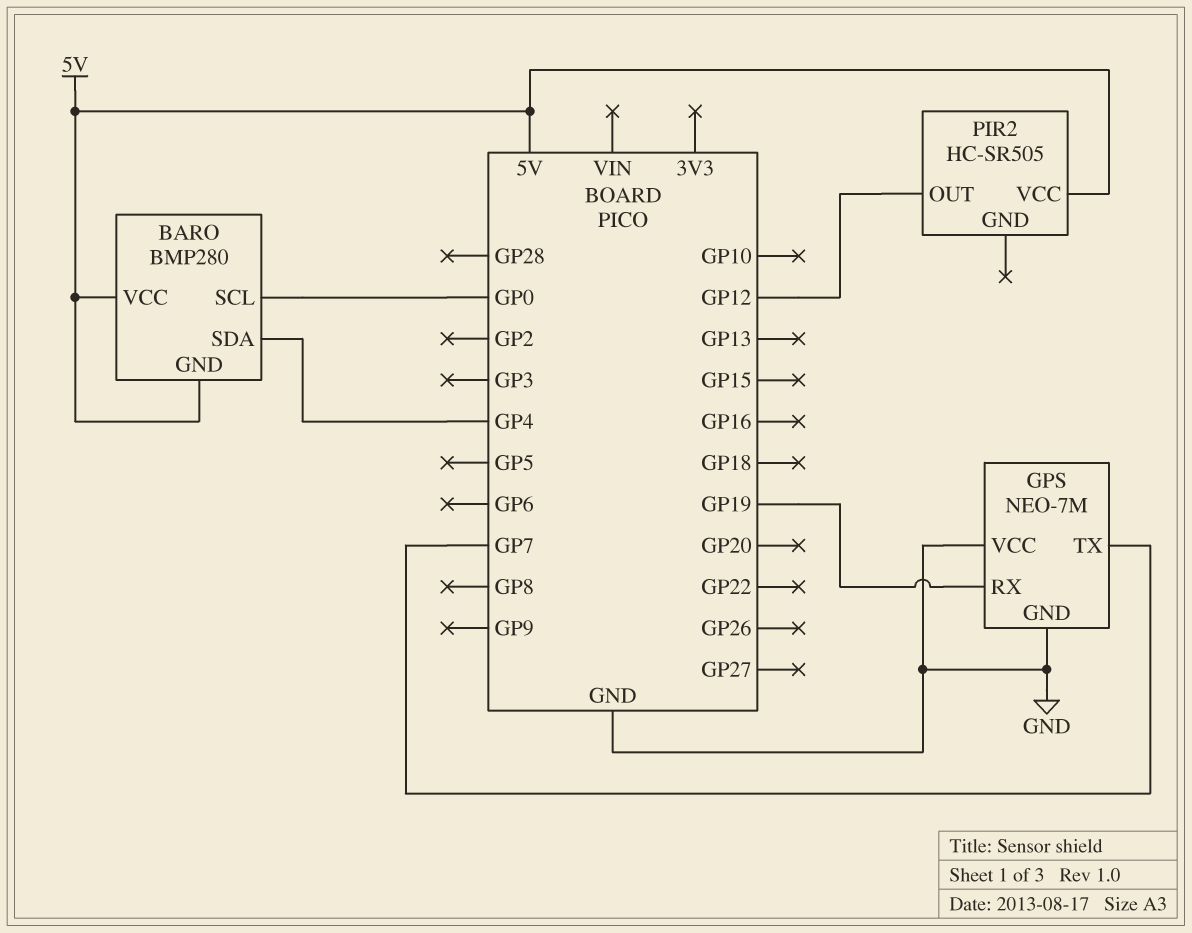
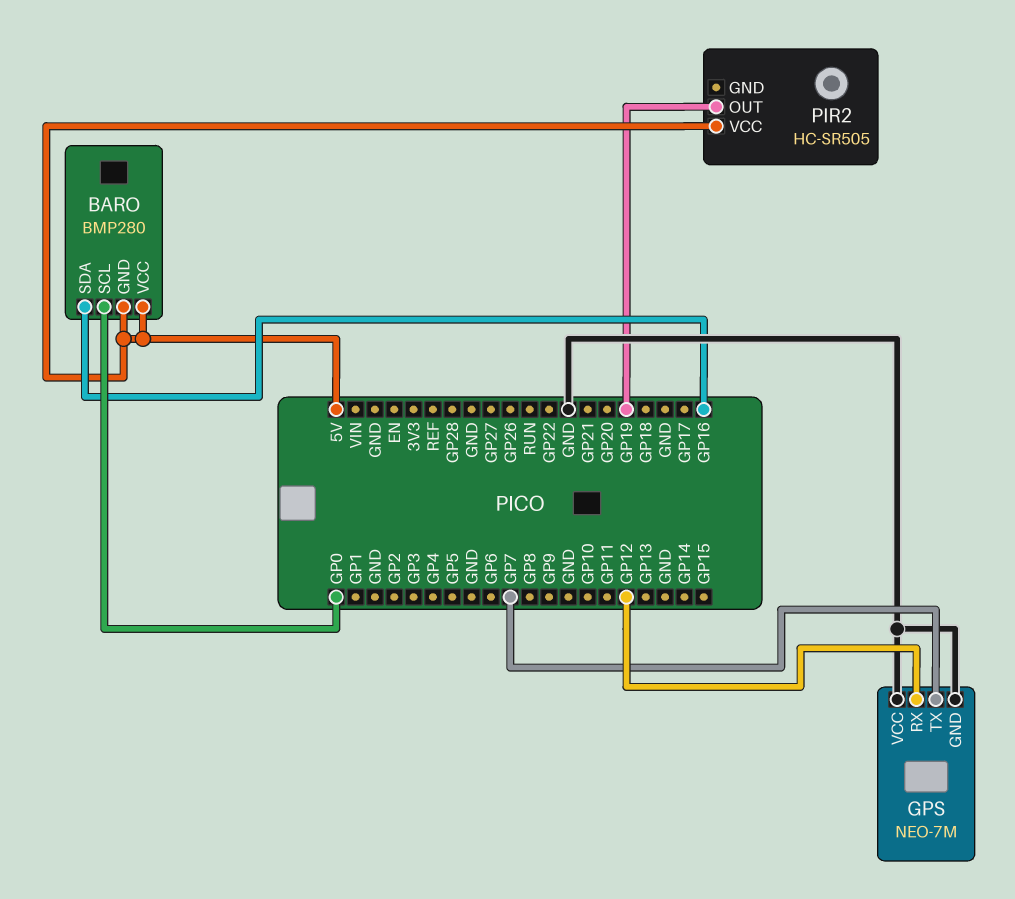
BARO pin SDA: GP4 -> GP16
GPS pin RX: GP19 -> GP12
PIR2 pin OUT: GP12 -> GP19

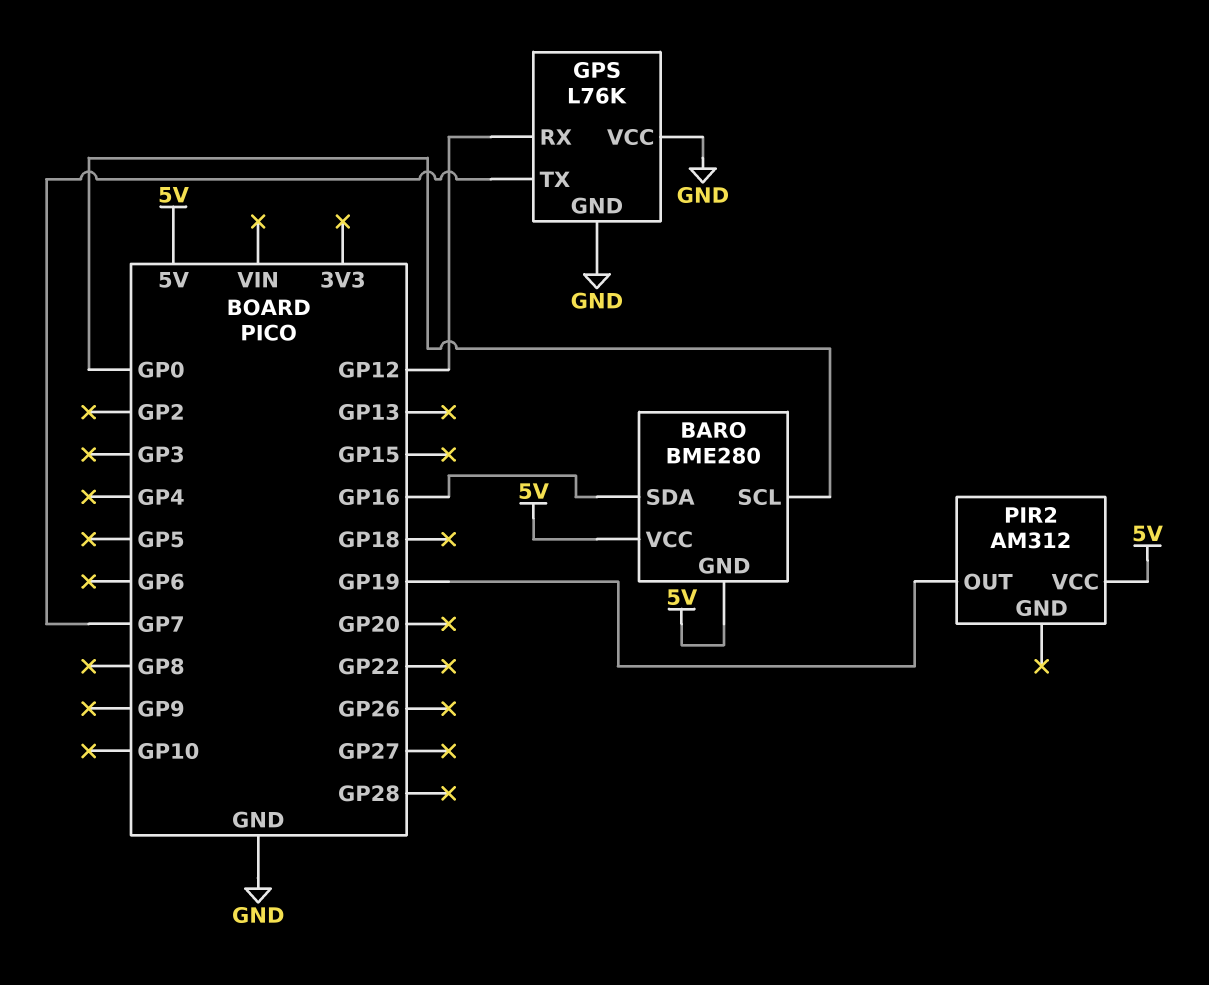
BARO: BMP280 -> BME280
GPS: NEO-7M -> L76K
PIR2: HC-SR505 -> AM312

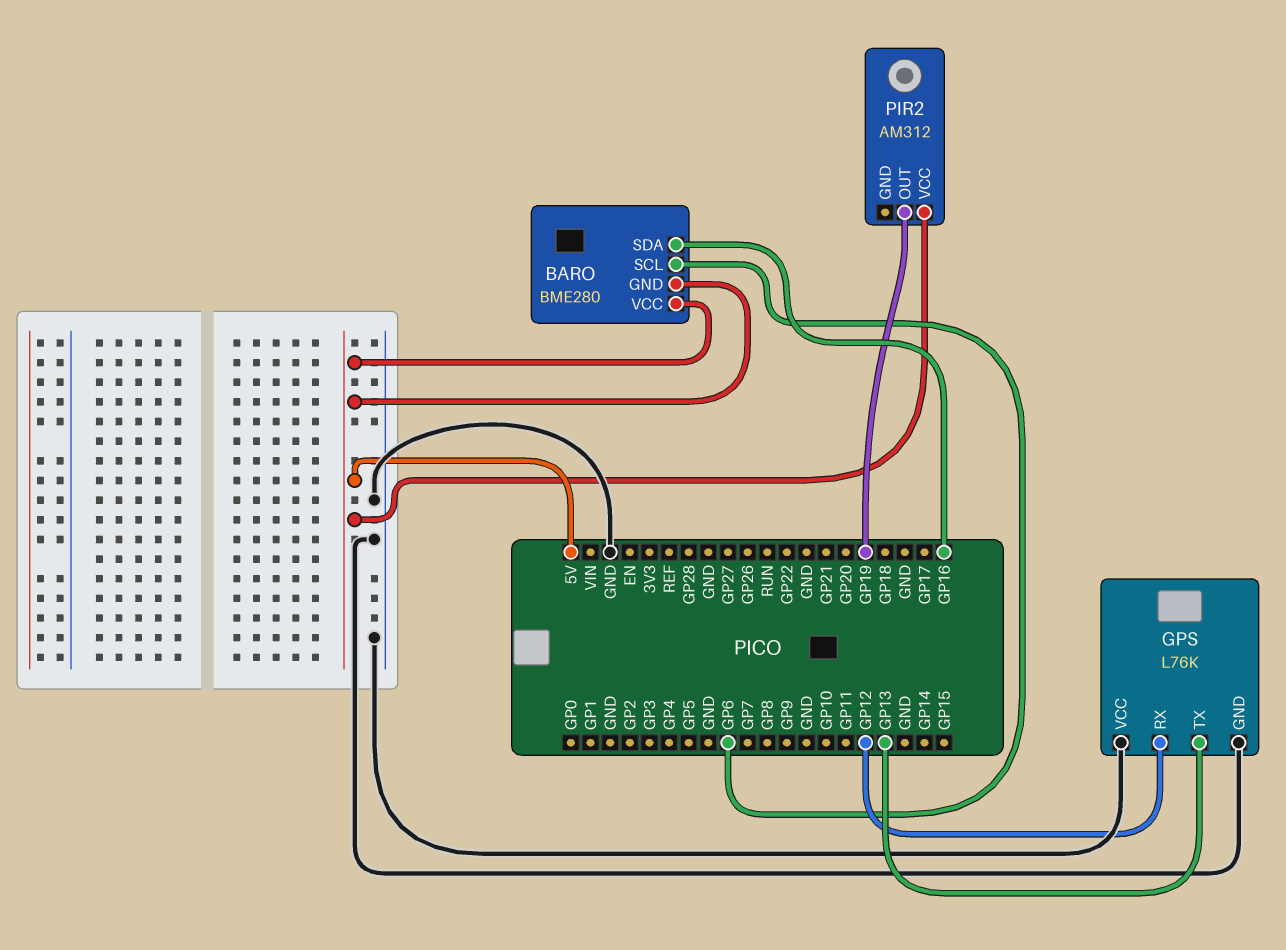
BARO pin SCL: GP0 -> GP6
GPS pin TX: GP7 -> GP13

